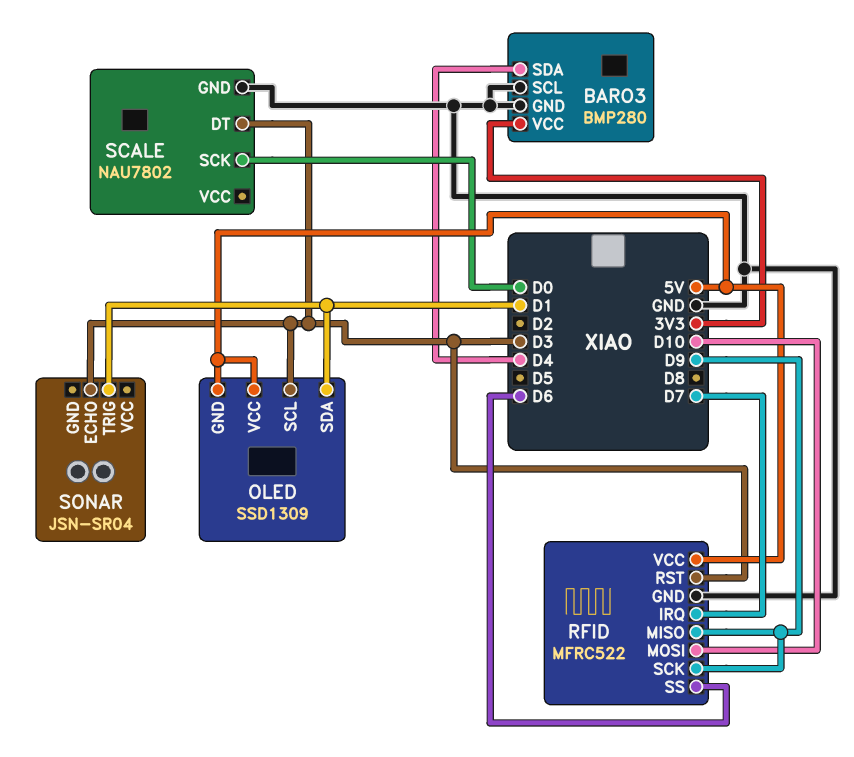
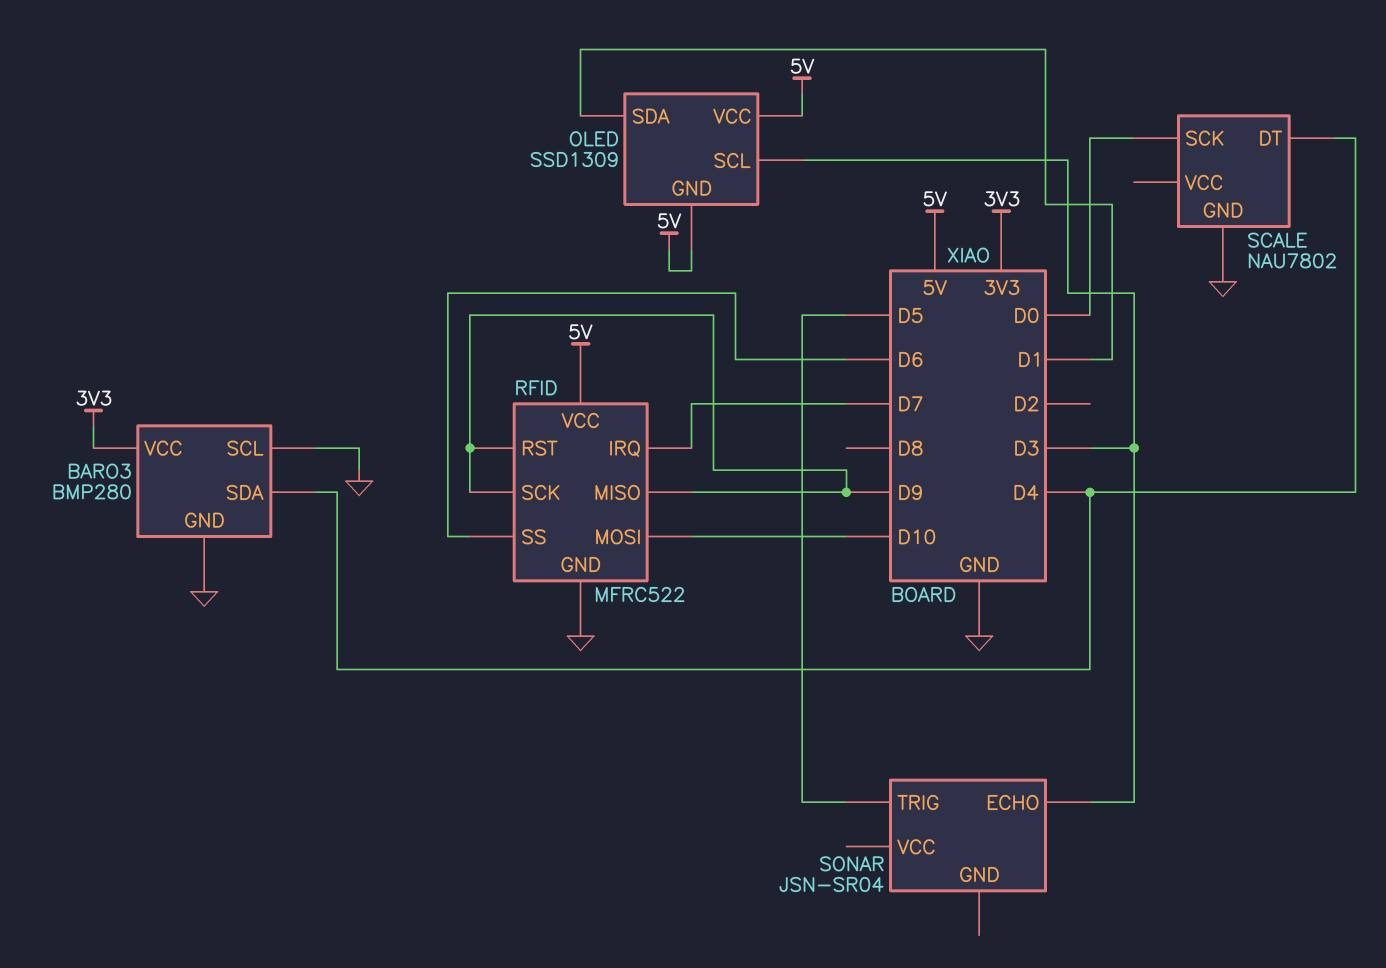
RFID pin RST: D3 -> D9
SCALE pin DT: D3 -> D4
SONAR pin TRIG: D1 -> D5

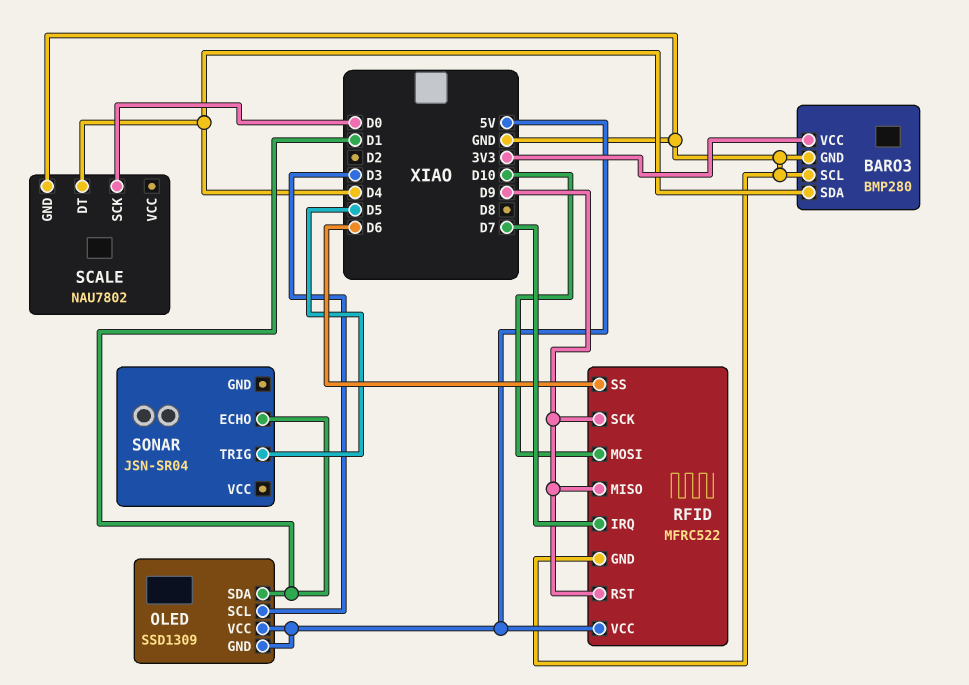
SONAR pin ECHO: D3 -> D1

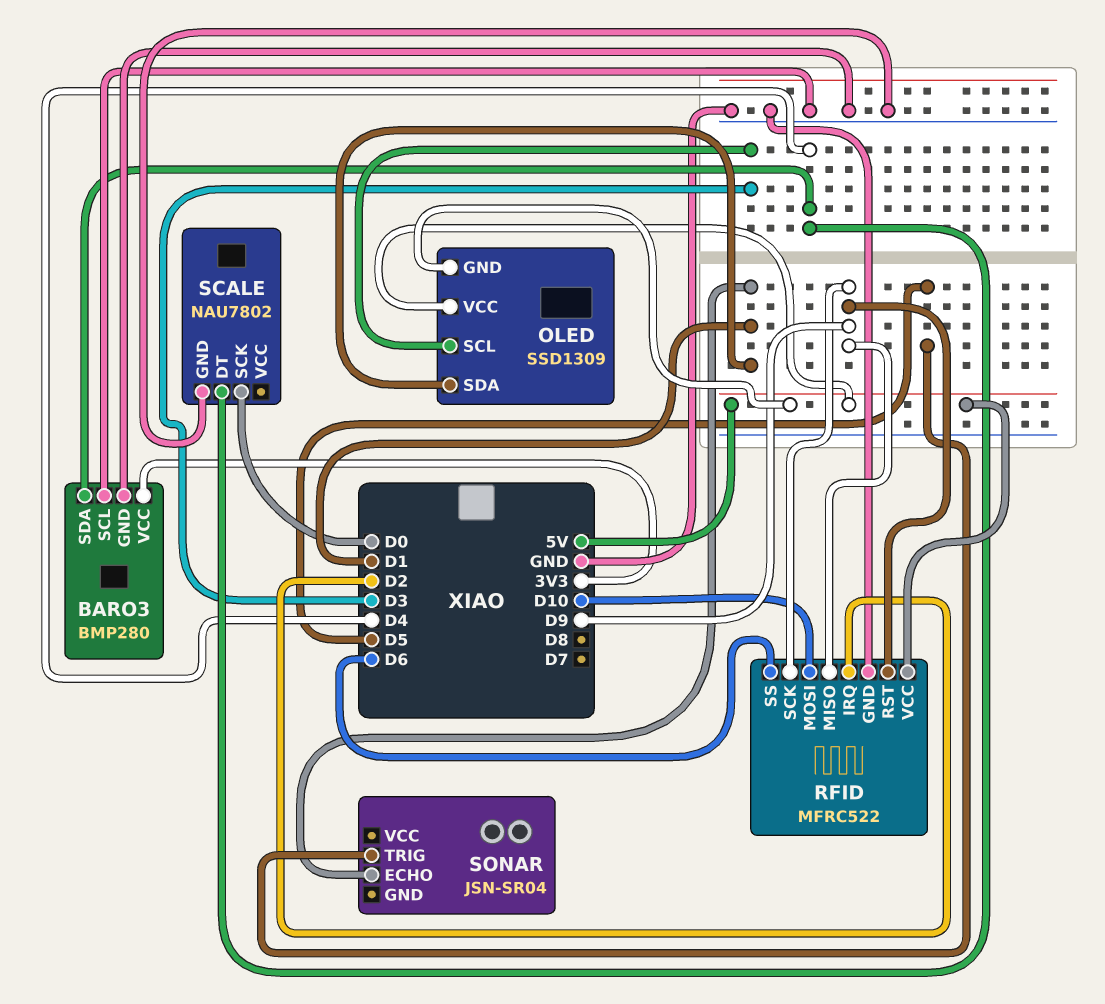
RFID pin IRQ: D7 -> D2

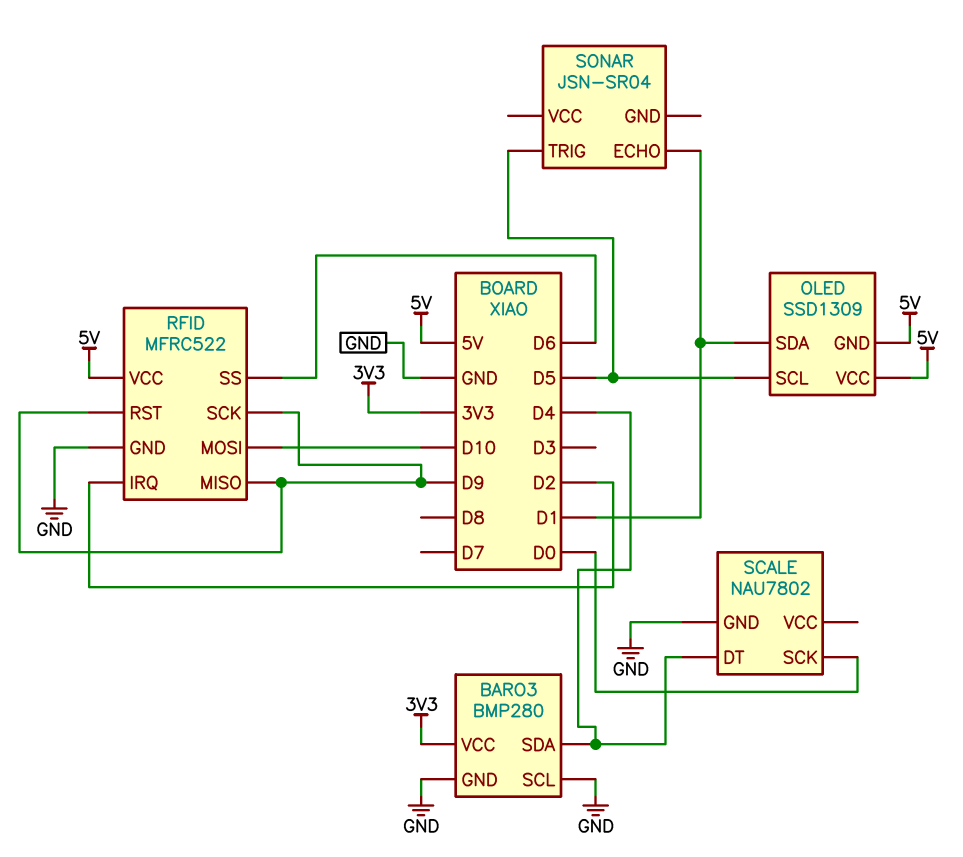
OLED pin SCL: D3 -> D5

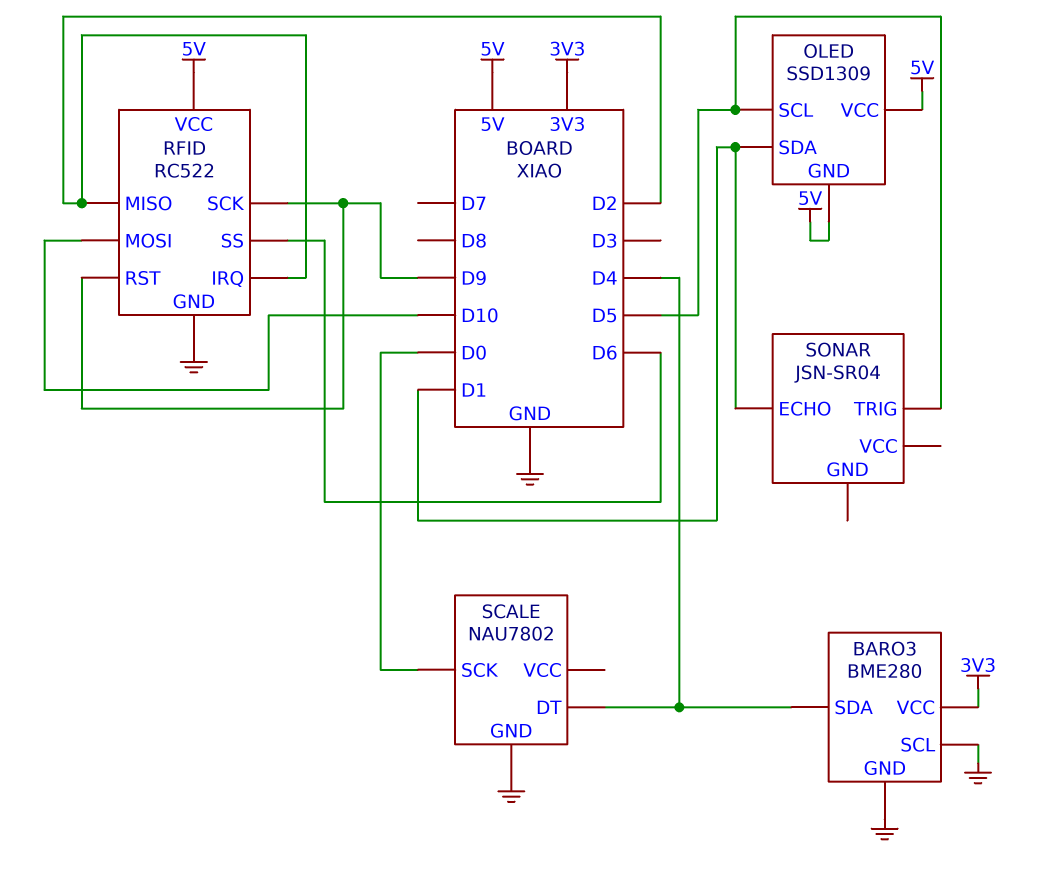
BARO3: BMP280 -> BME280
RFID: MFRC522 -> RC522
RFID pin MISO: D9 -> D2

